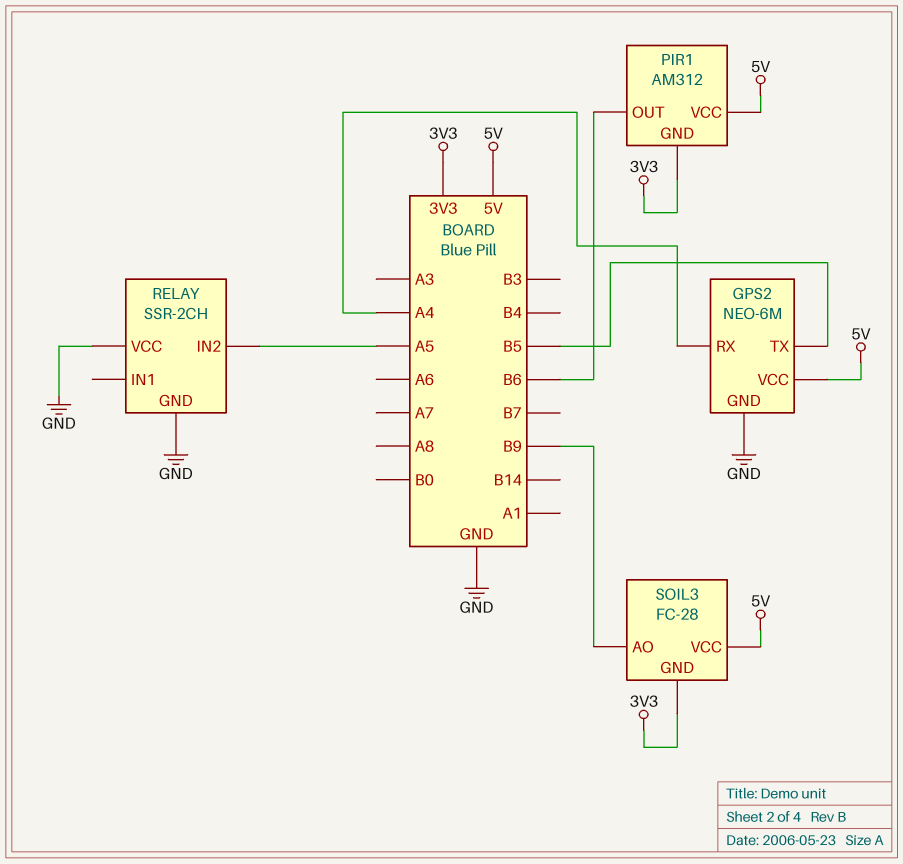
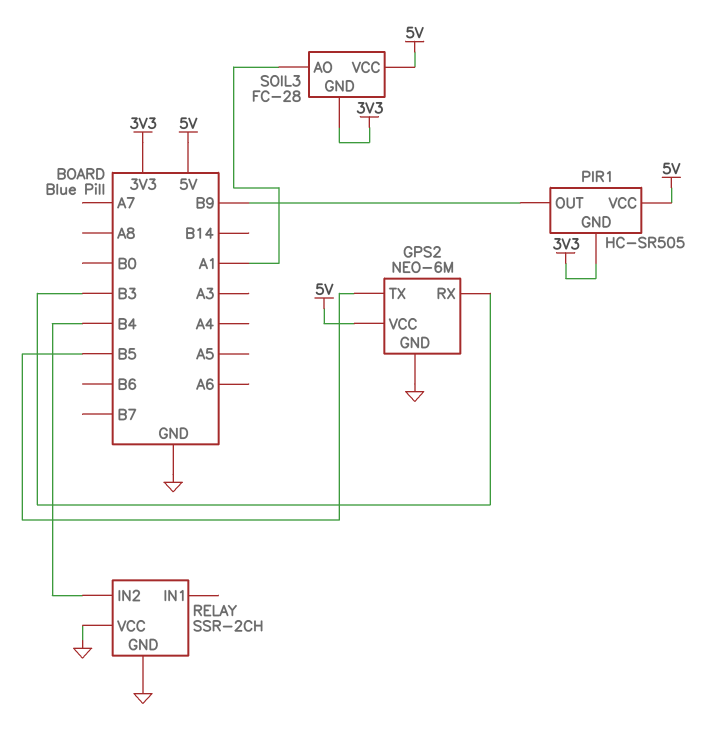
GPS2 pin RX: A4 -> B3
PIR1: AM312 -> HC-SR505
PIR1 pin OUT: B6 -> B9
RELAY pin IN2: A5 -> B4
SOIL3 pin AO: B9 -> A1

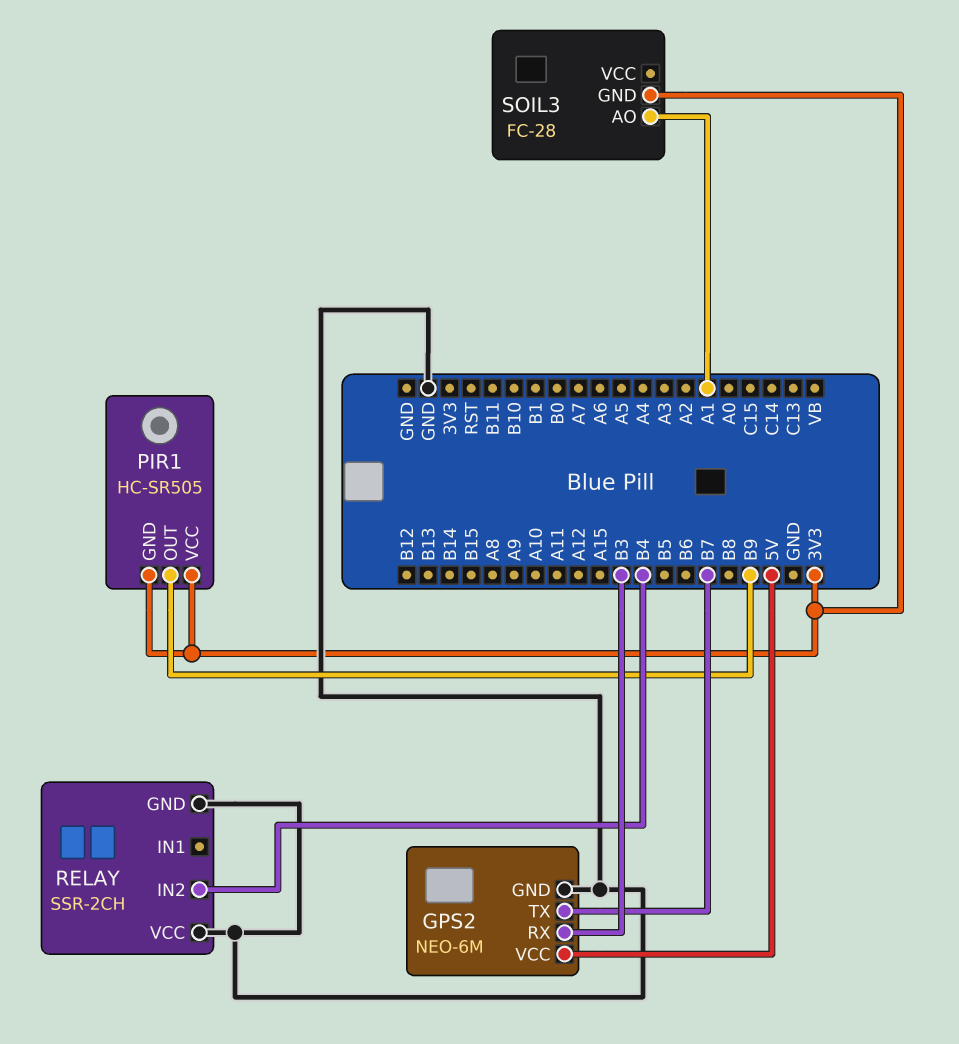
GPS2 pin TX: B5 -> B7
PIR1 pin VCC: 5V -> 3V3
SOIL3 pin VCC: 5V -> none

